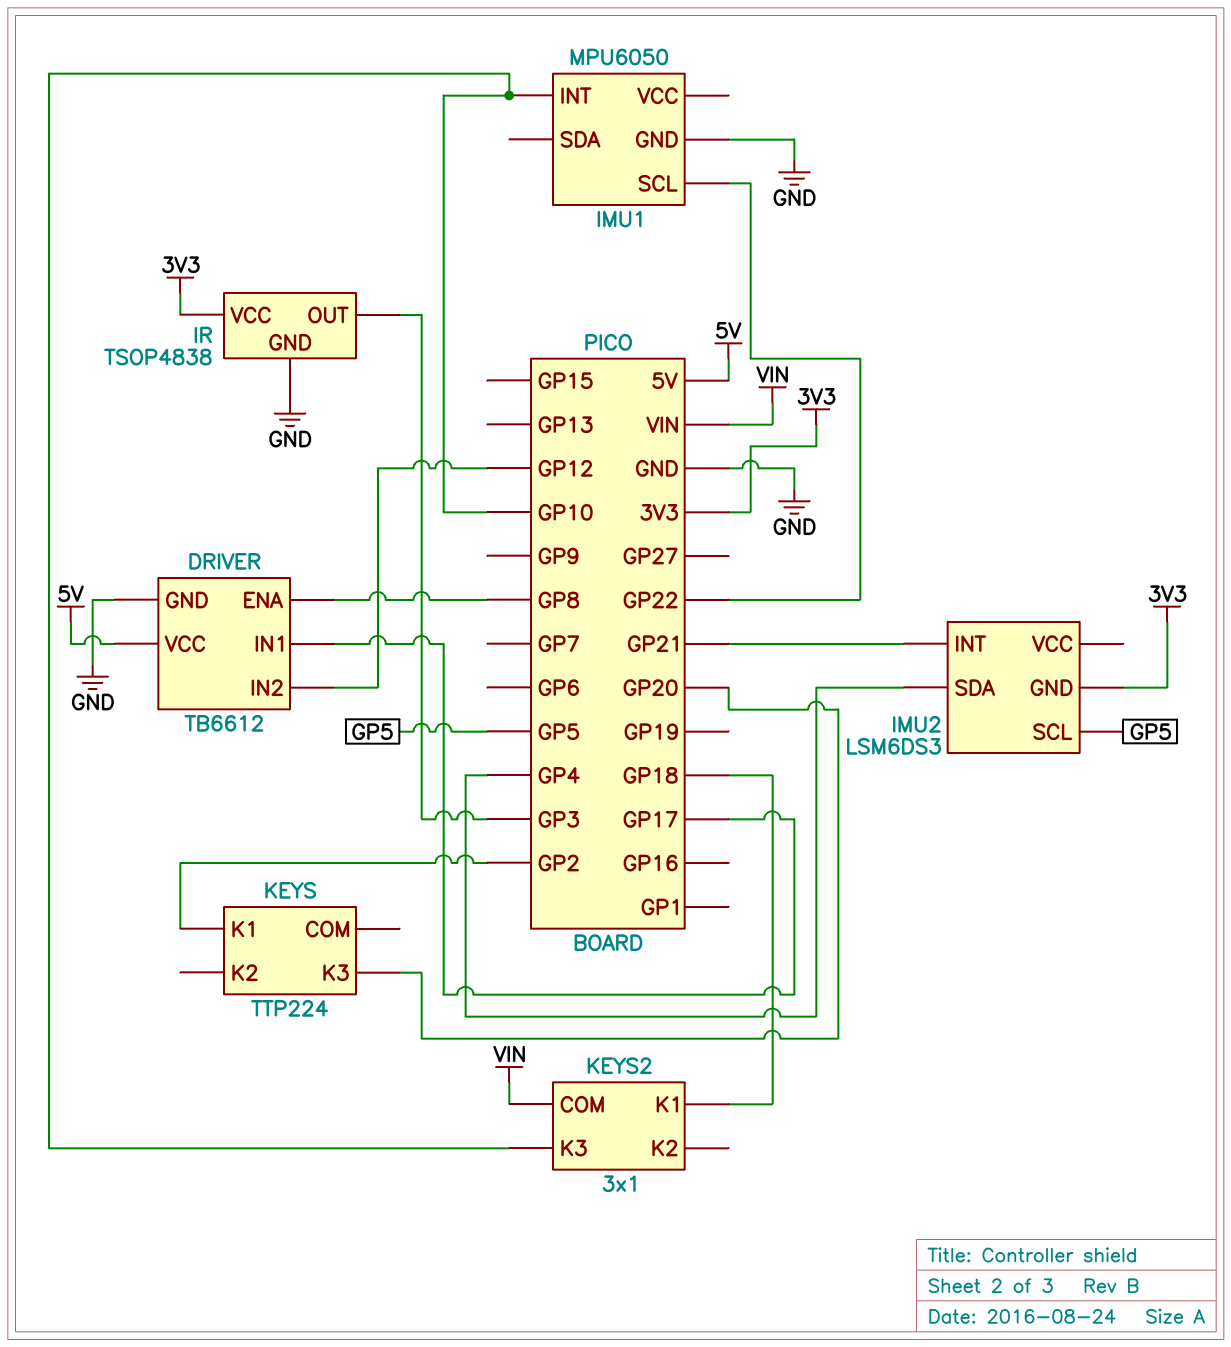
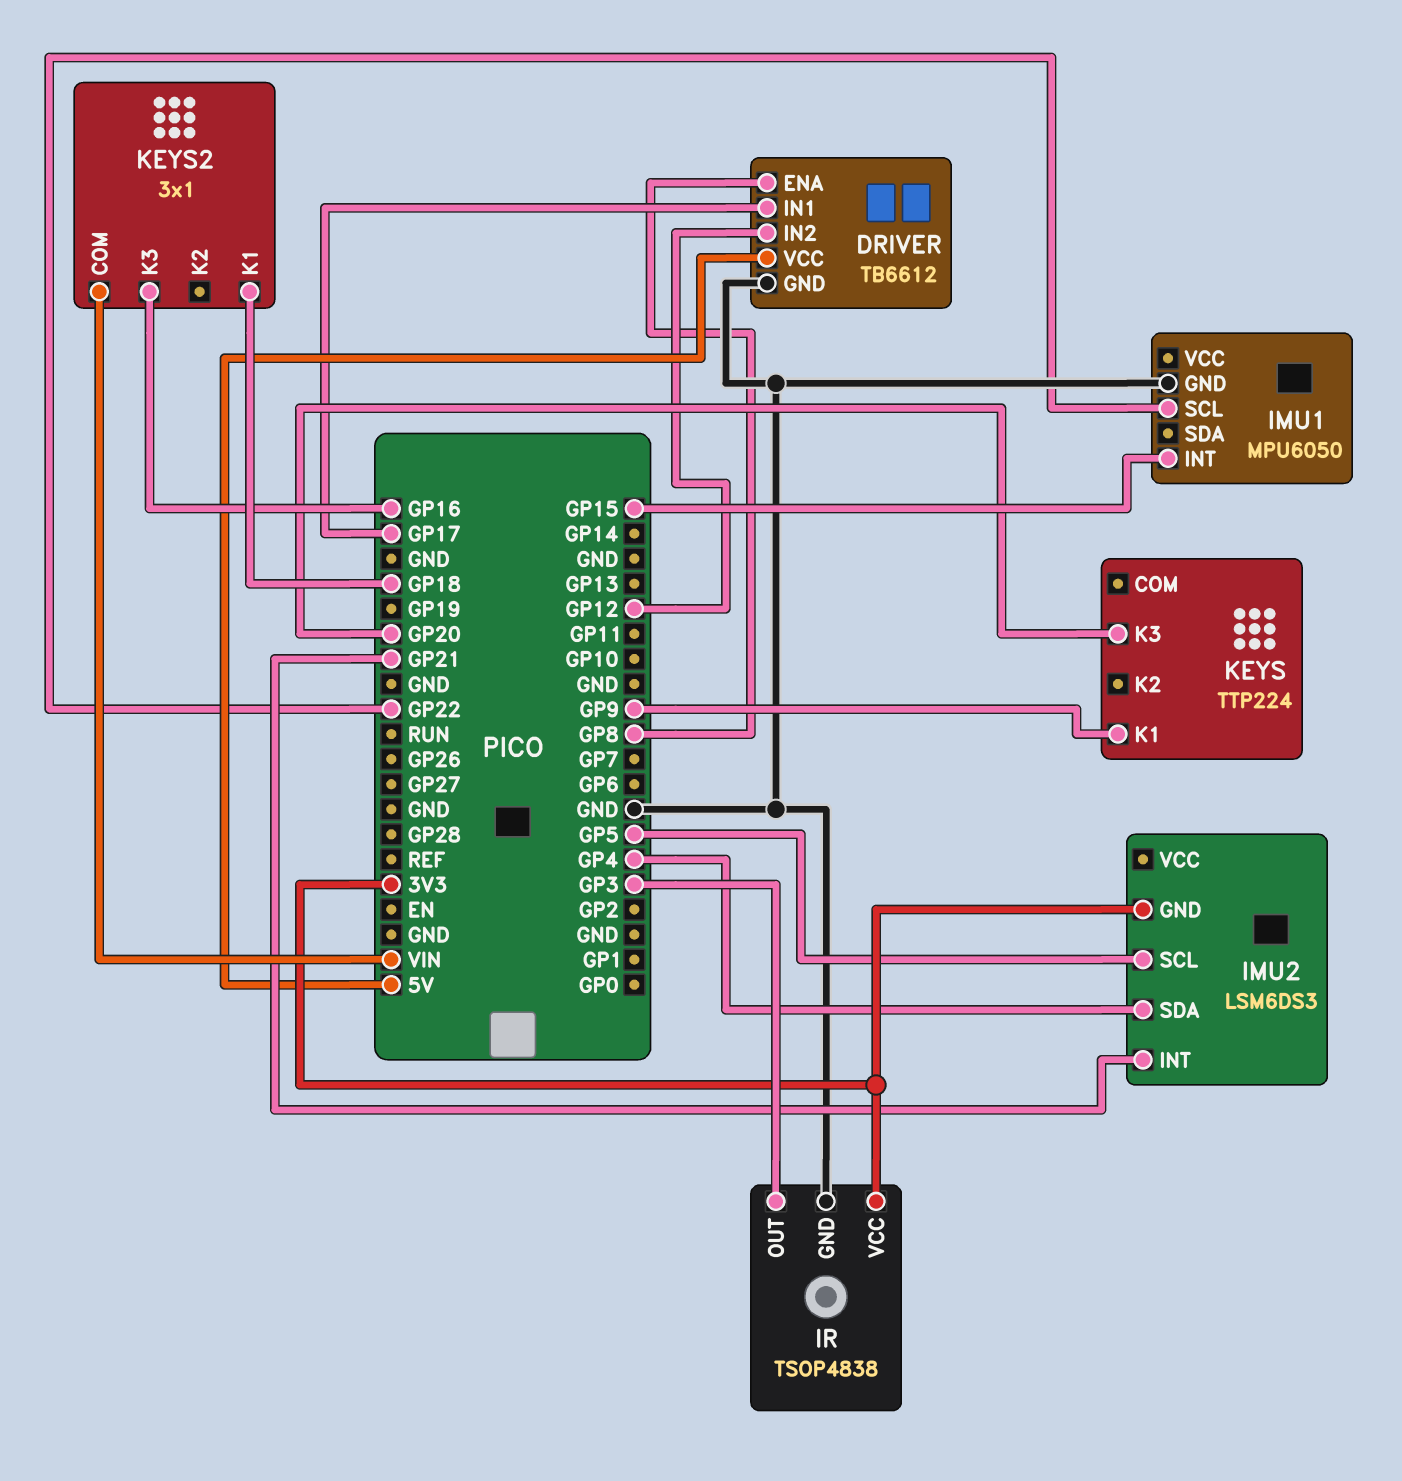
IMU1 pin INT: GP10 -> GP15
KEYS pin K1: GP2 -> GP9
KEYS2 pin K3: GP10 -> GP16

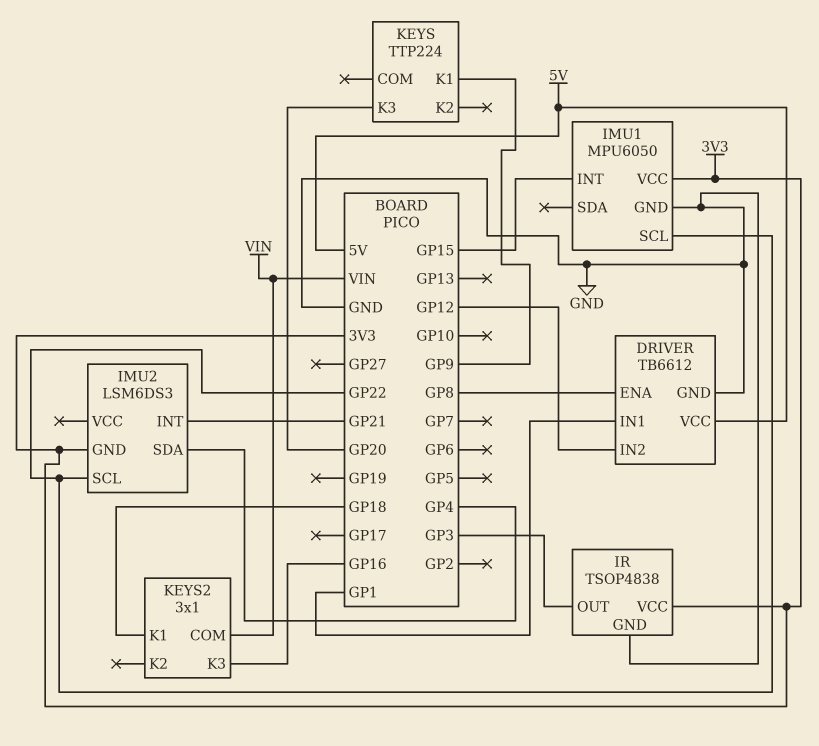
DRIVER pin IN1: GP17 -> GP1
IMU1 pin VCC: none -> 3V3
IMU2 pin SCL: GP5 -> GP22

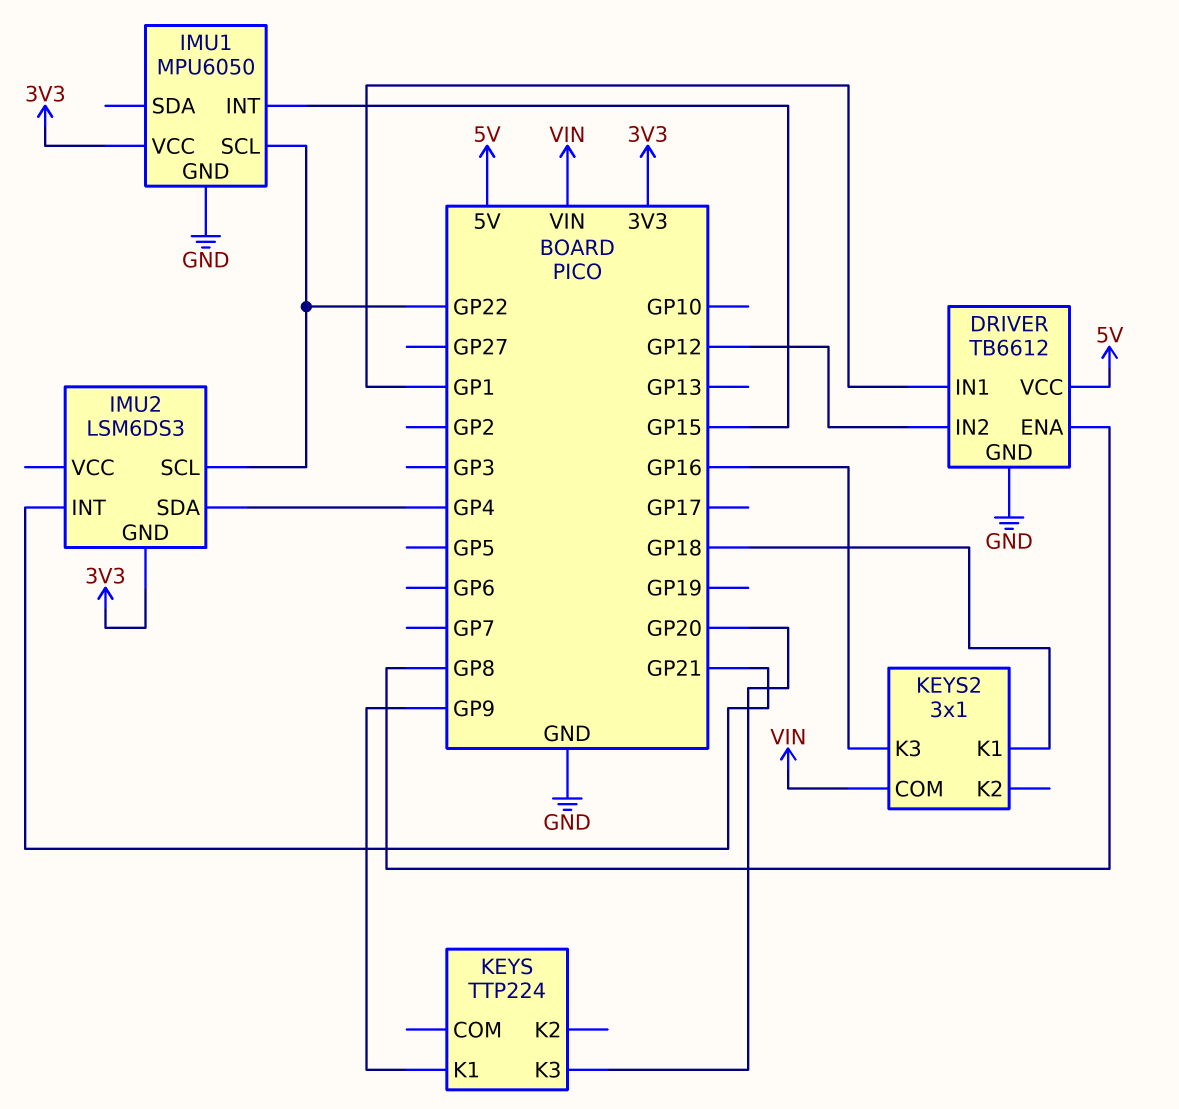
IR: TSOP4838 -> none
IR pin GND: GND -> none
IR pin OUT: GP3 -> none
IR pin VCC: 3V3 -> none

